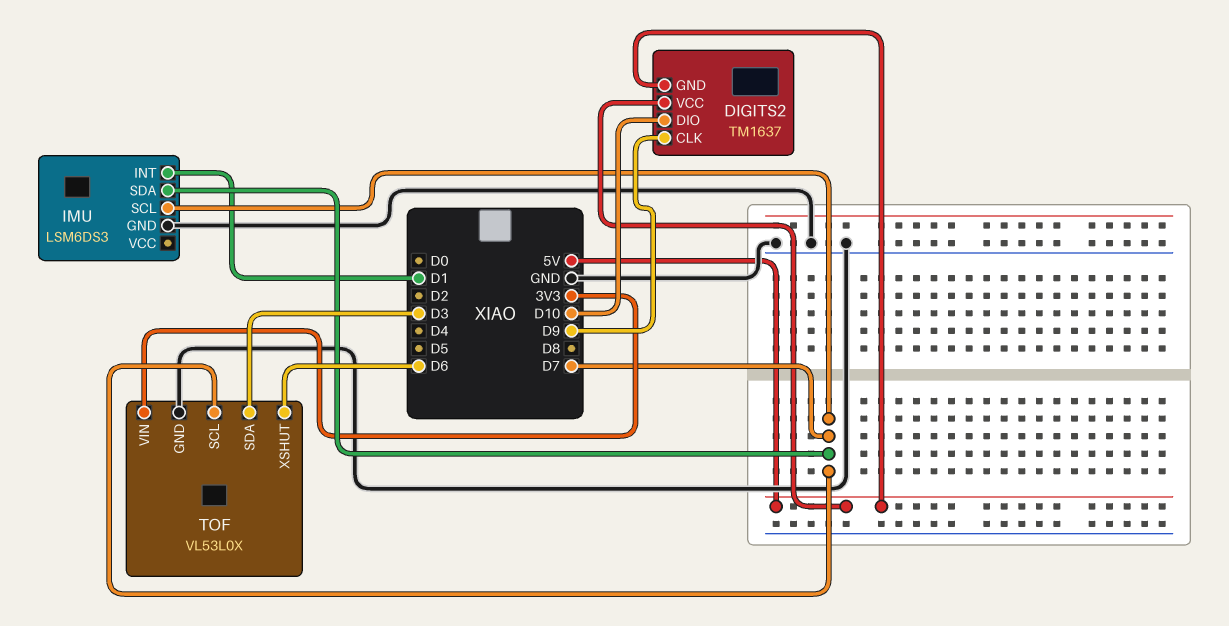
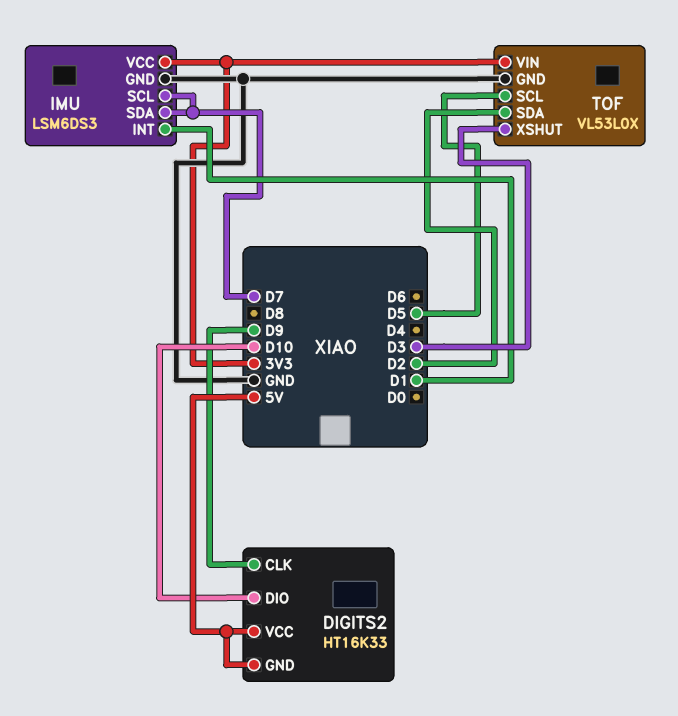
DIGITS2: TM1637 -> HT16K33
IMU pin VCC: none -> 3V3
TOF pin SCL: D7 -> D5
TOF pin SDA: D3 -> D2
TOF pin XSHUT: D6 -> D3

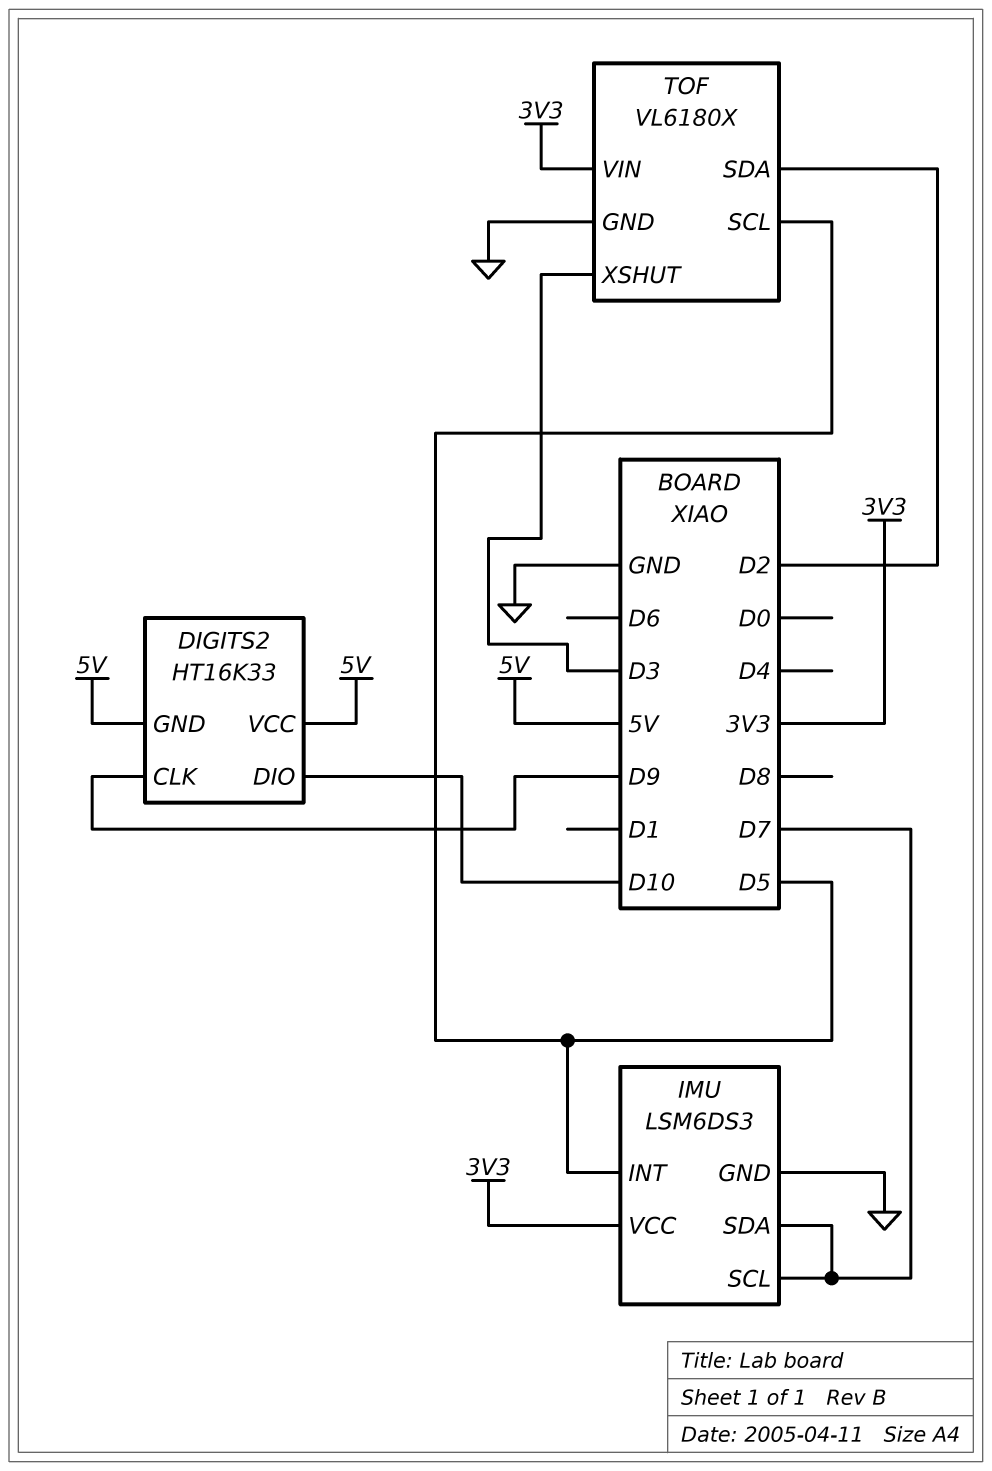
IMU pin INT: D1 -> D5
TOF: VL53L0X -> VL6180X

